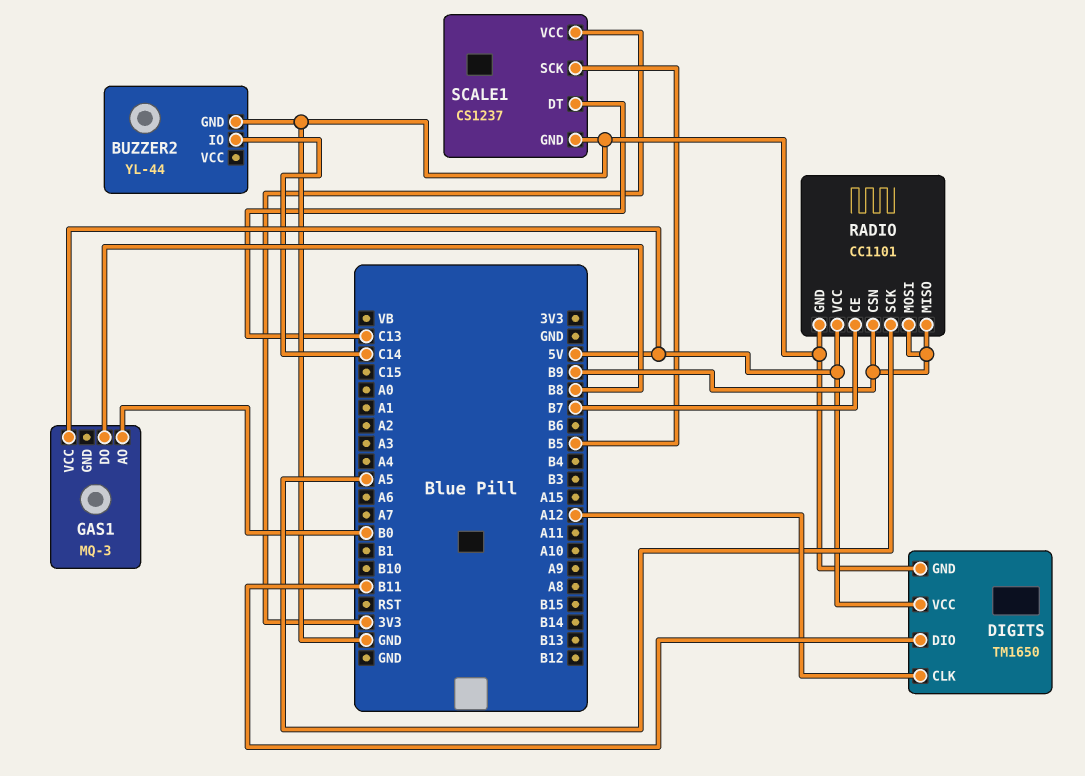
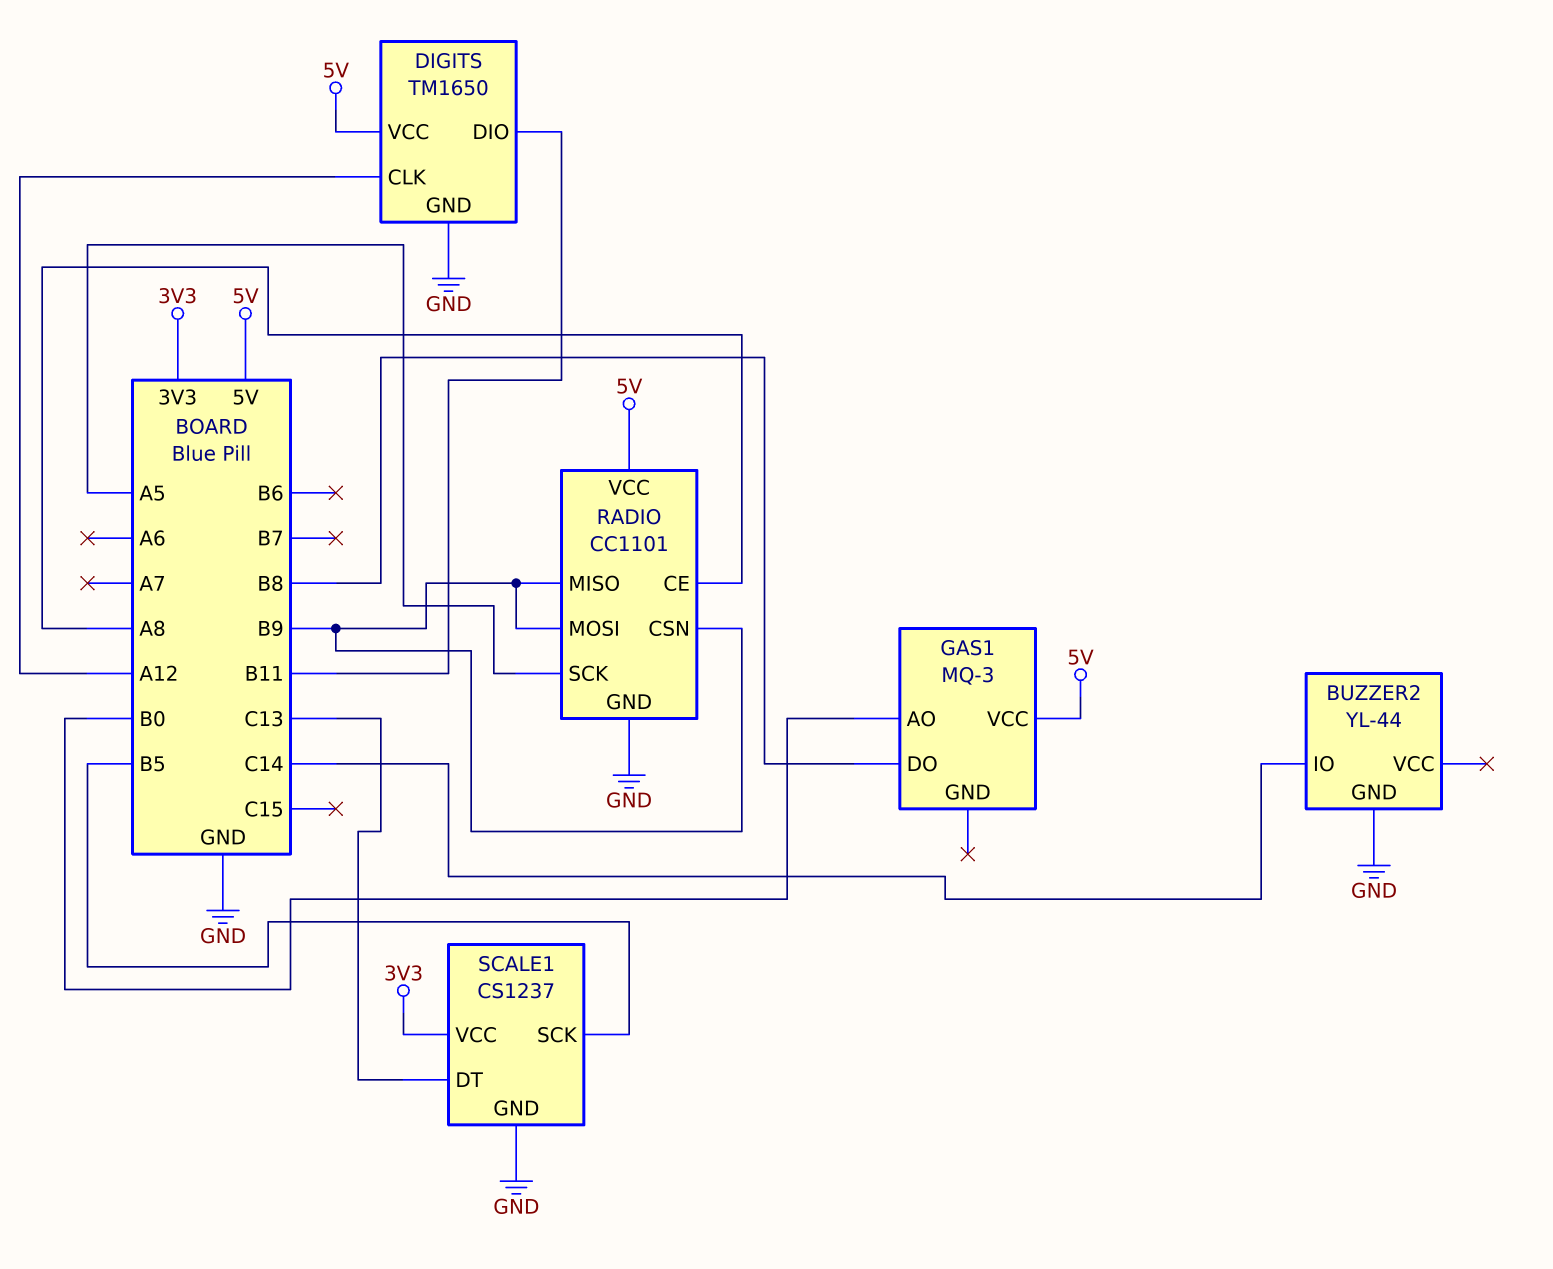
RADIO pin CE: B7 -> A8

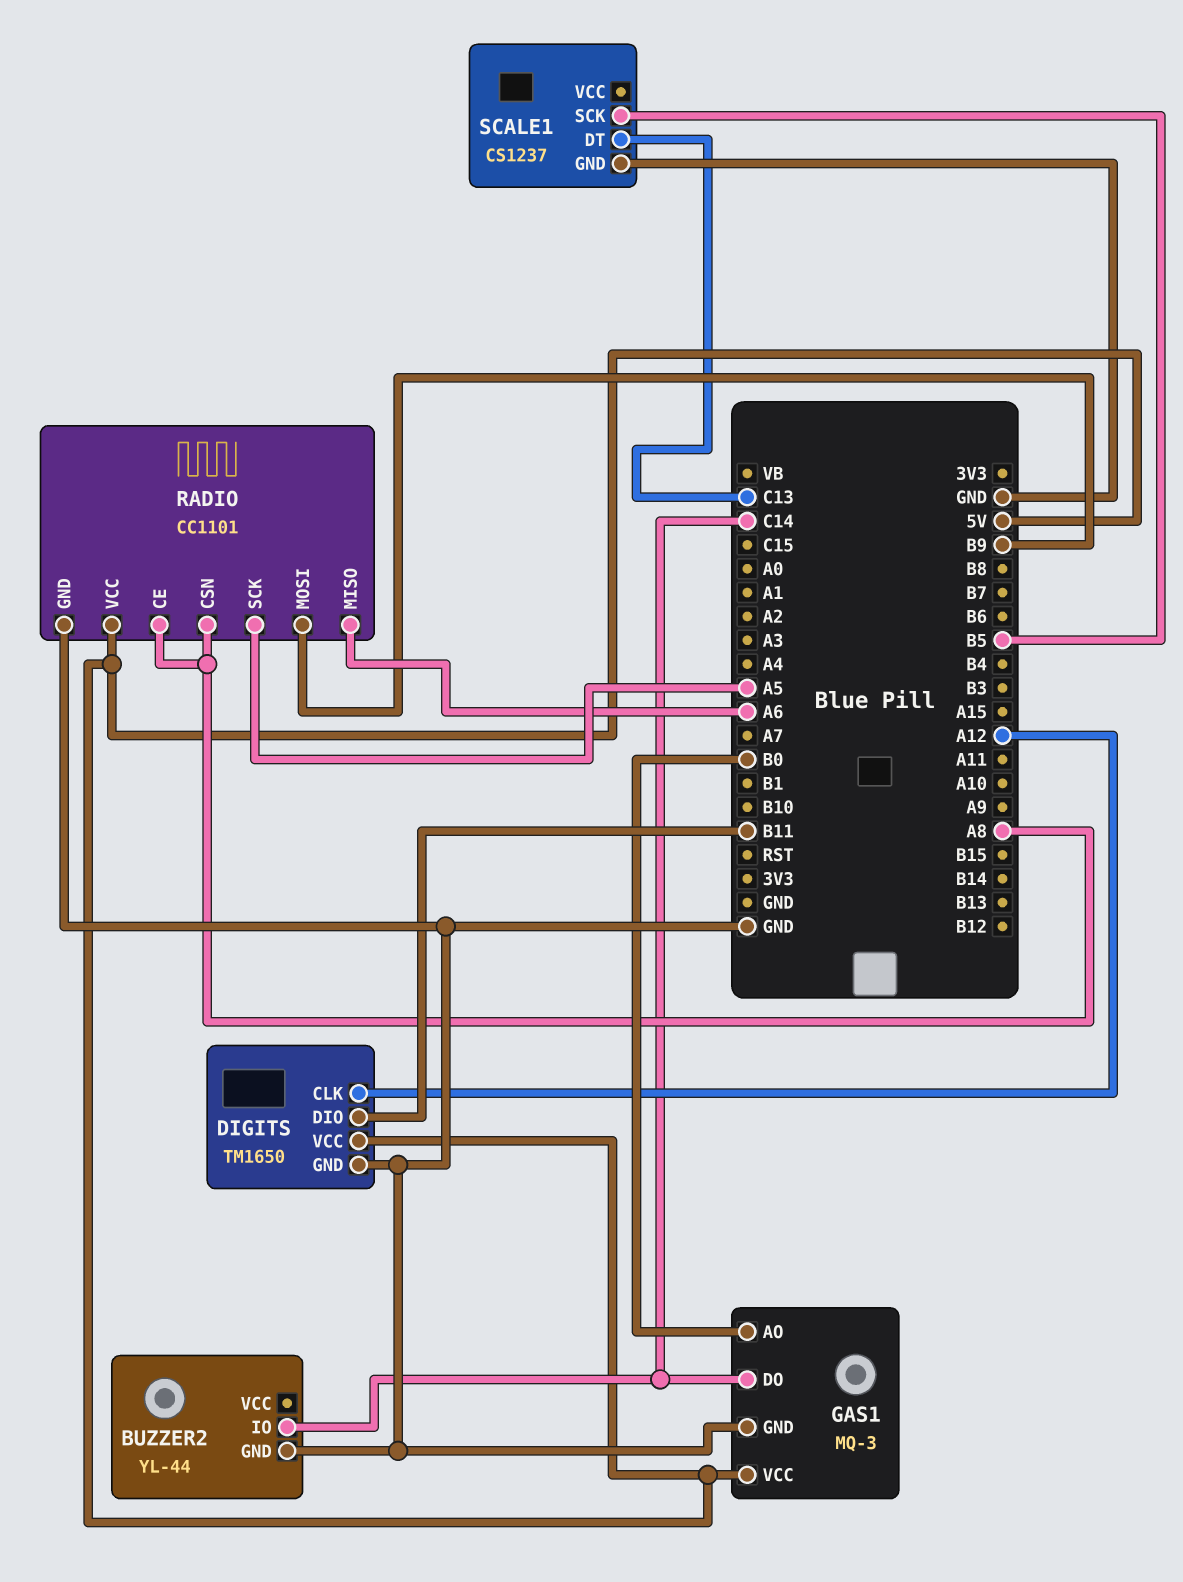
GAS1 pin DO: B8 -> C14
GAS1 pin GND: none -> GND
RADIO pin CSN: B9 -> A8
RADIO pin MISO: B9 -> A6
SCALE1 pin VCC: 3V3 -> none

